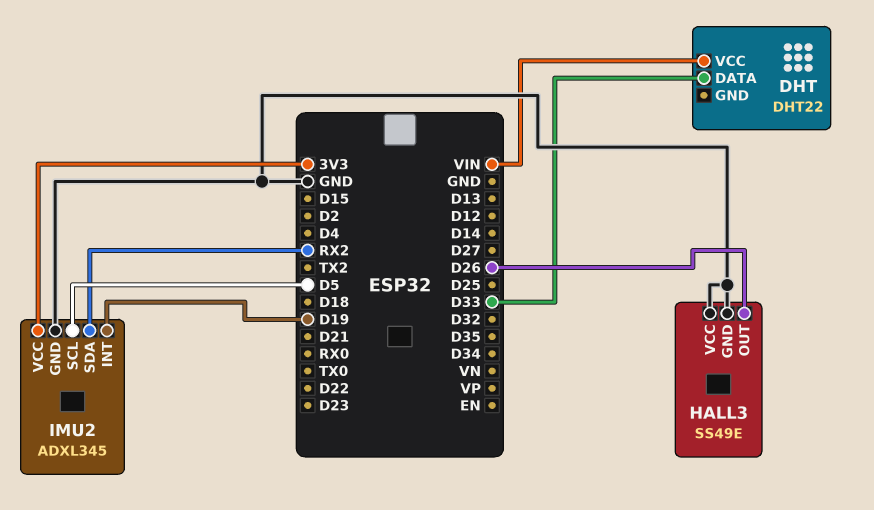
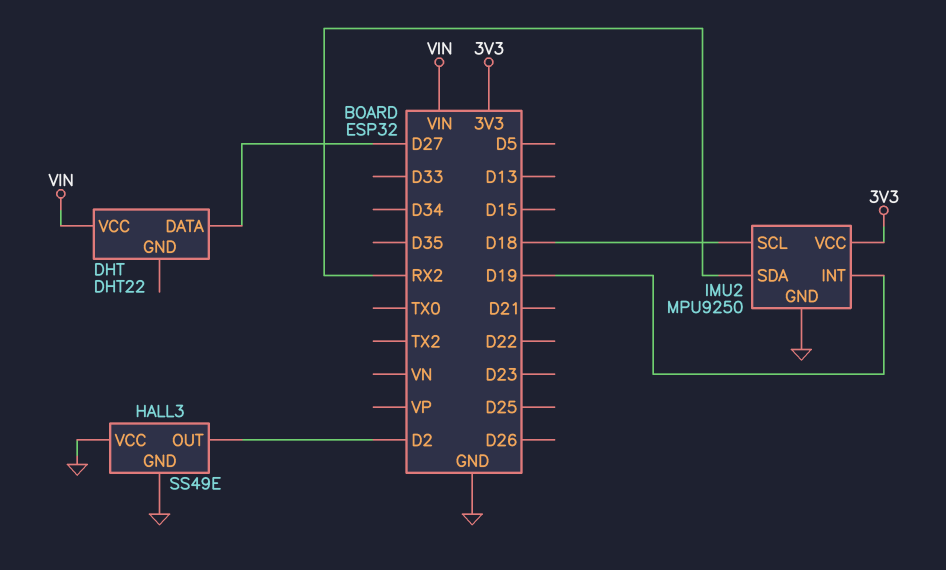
DHT pin DATA: D33 -> D27
HALL3 pin OUT: D26 -> D2
IMU2: ADXL345 -> MPU9250
IMU2 pin SCL: D5 -> D18

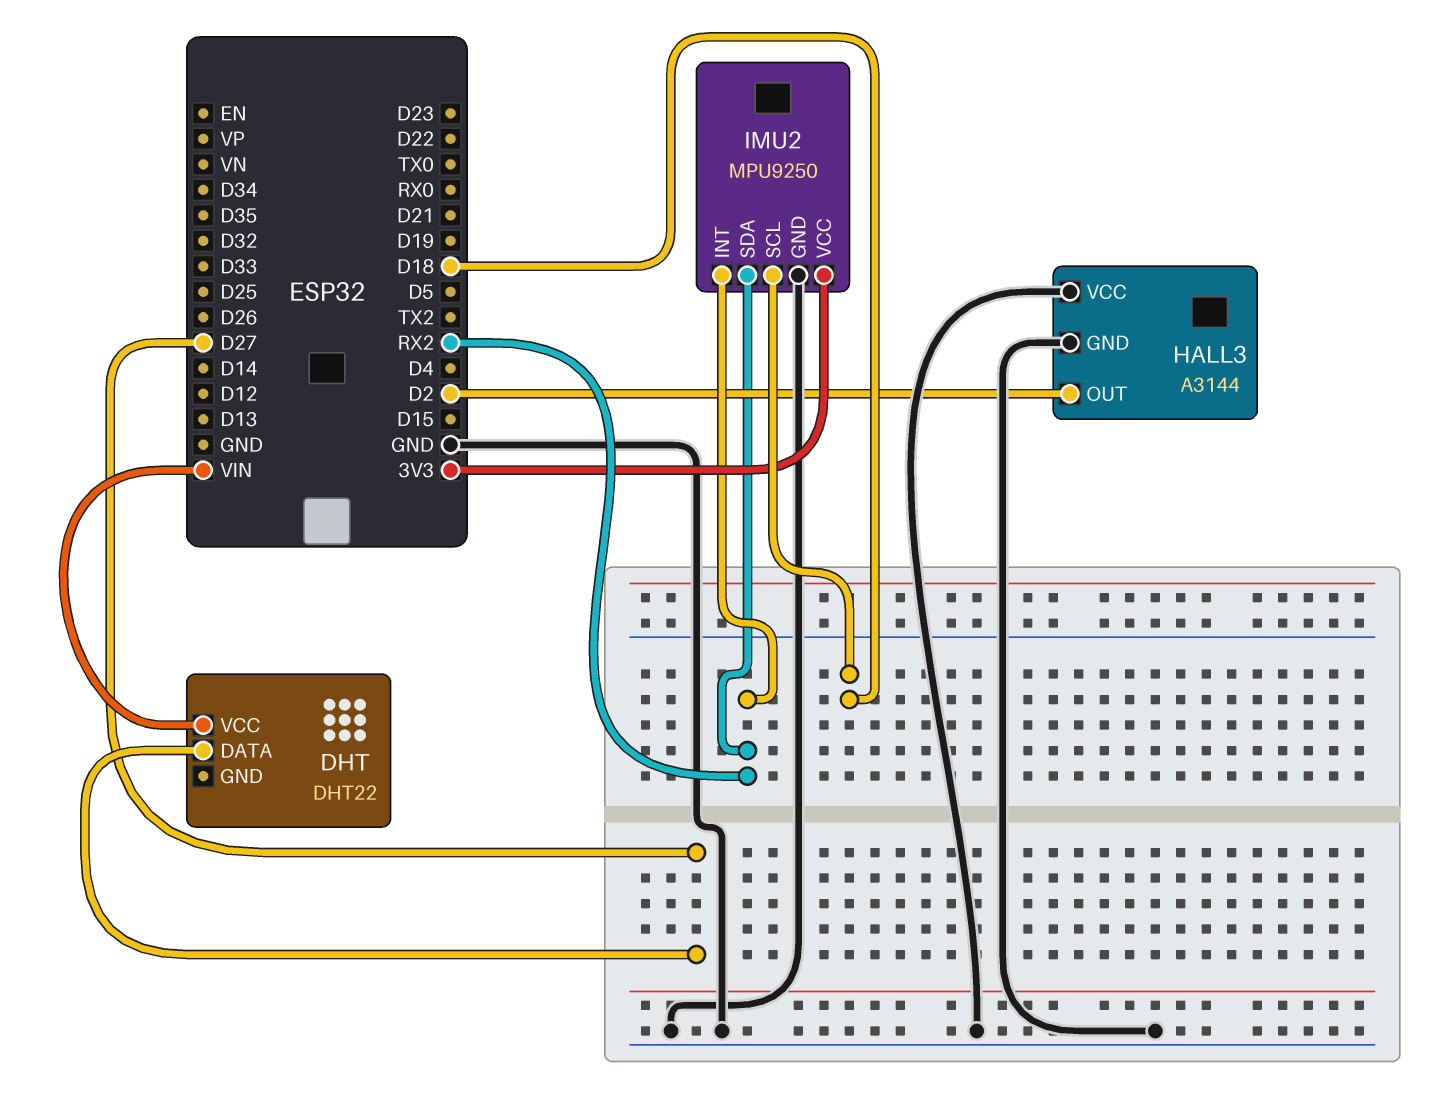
HALL3: SS49E -> A3144
IMU2 pin INT: D19 -> RX2

